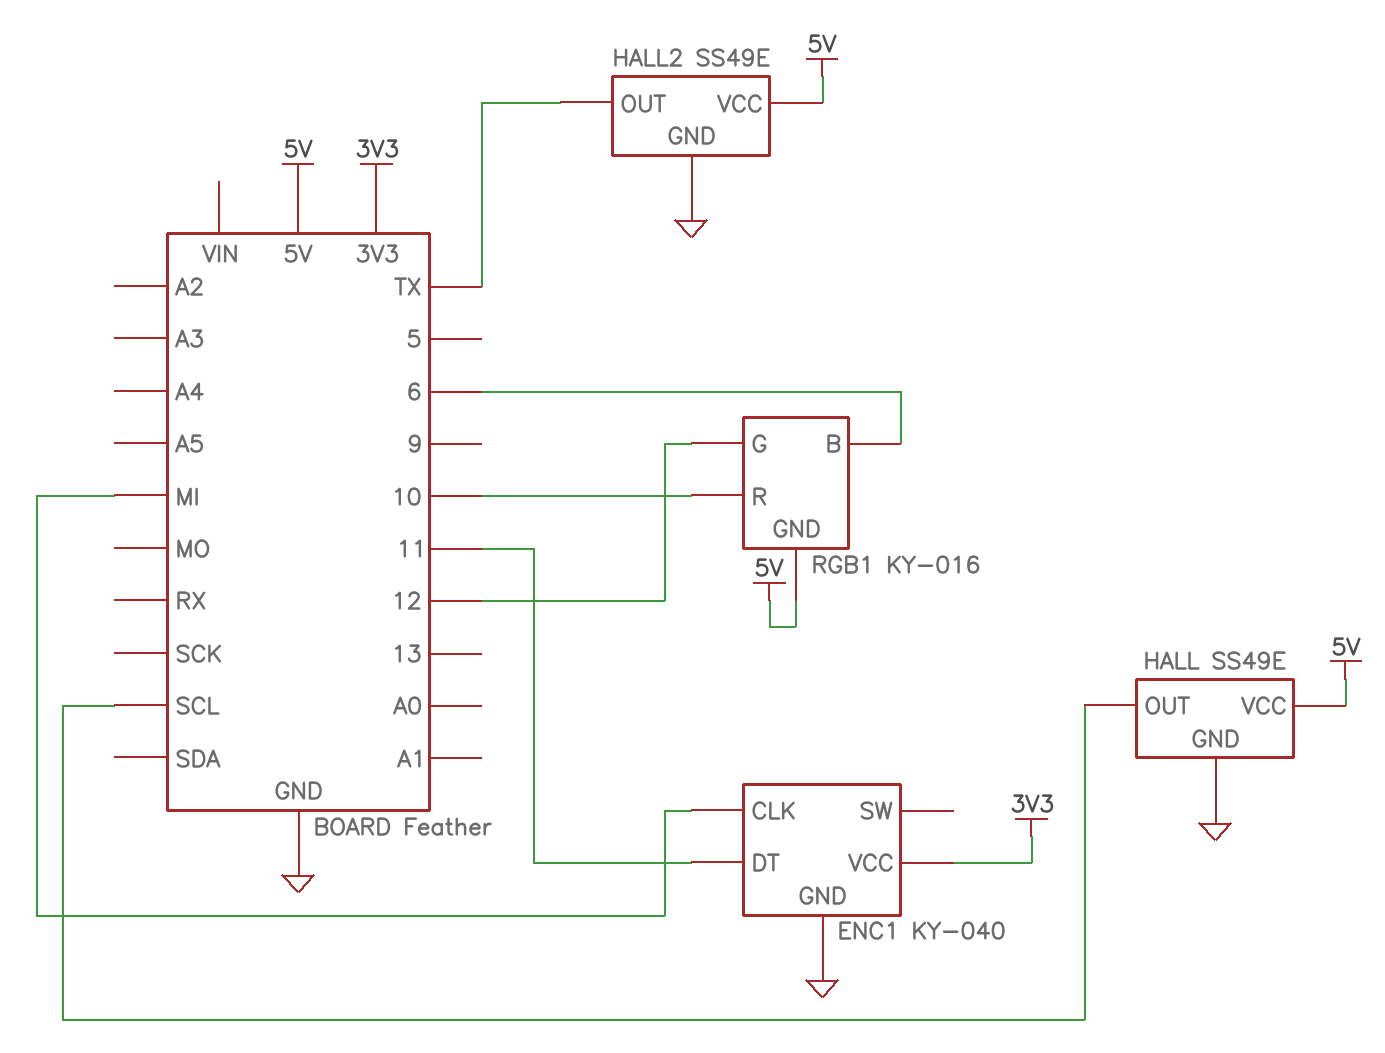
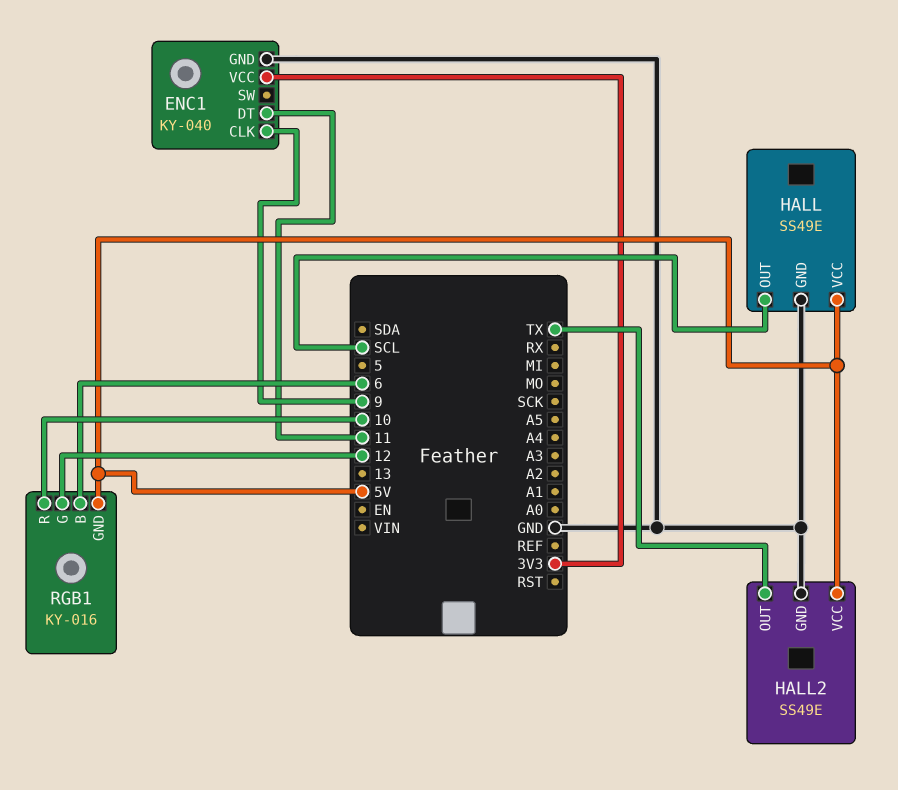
ENC1 pin CLK: MI -> 9

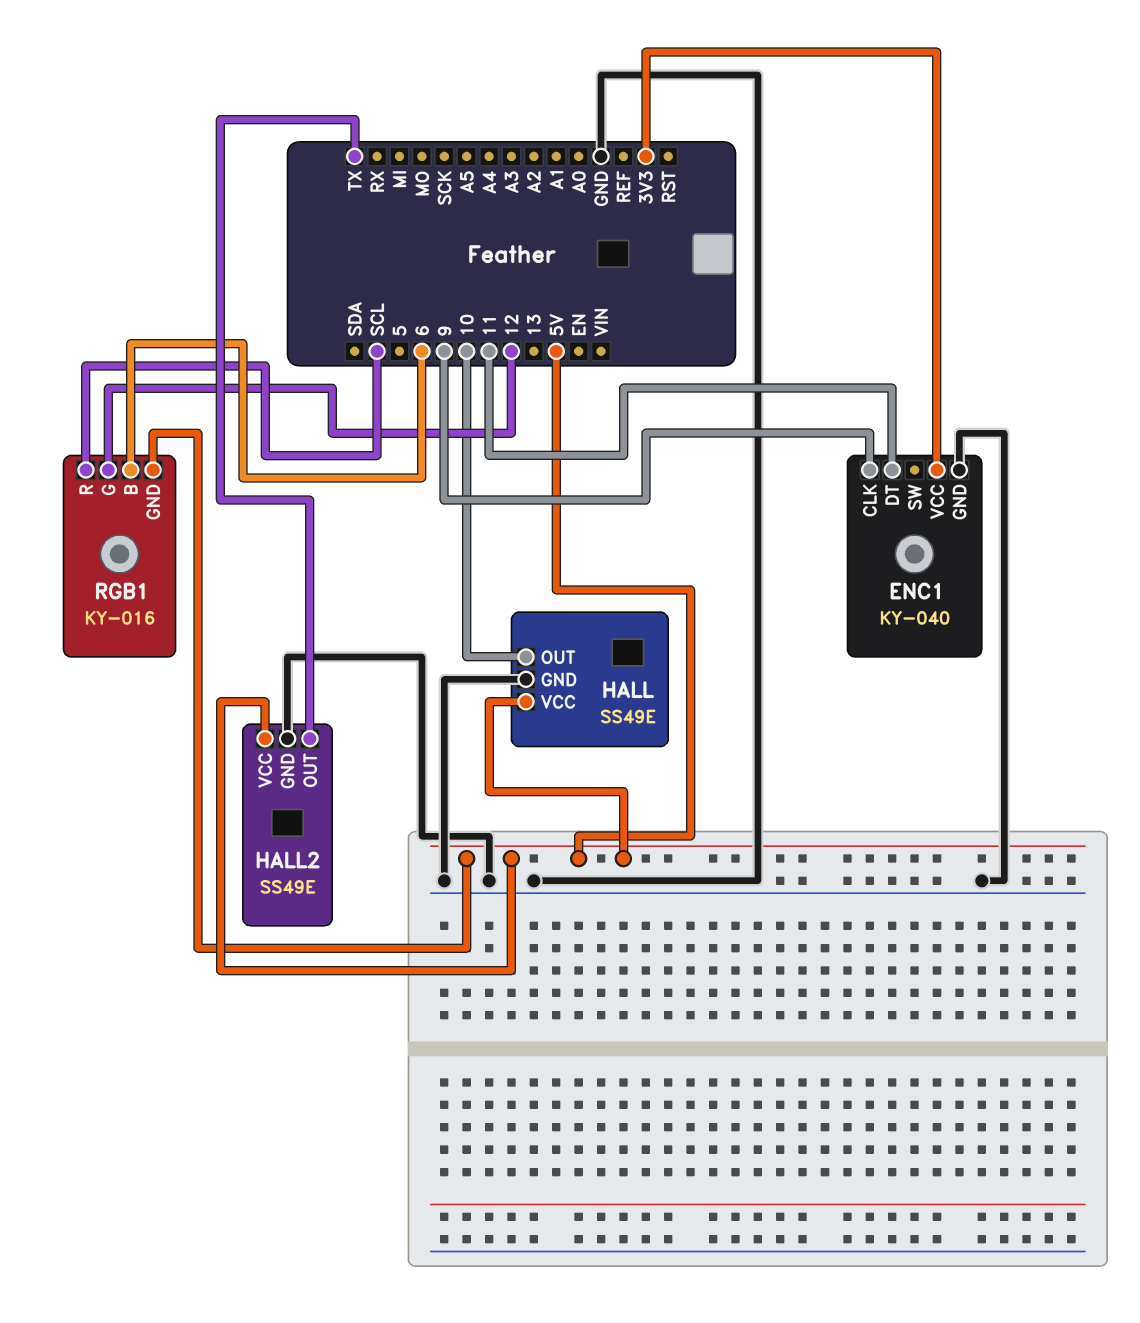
HALL pin OUT: SCL -> 10
RGB1 pin R: 10 -> SCL

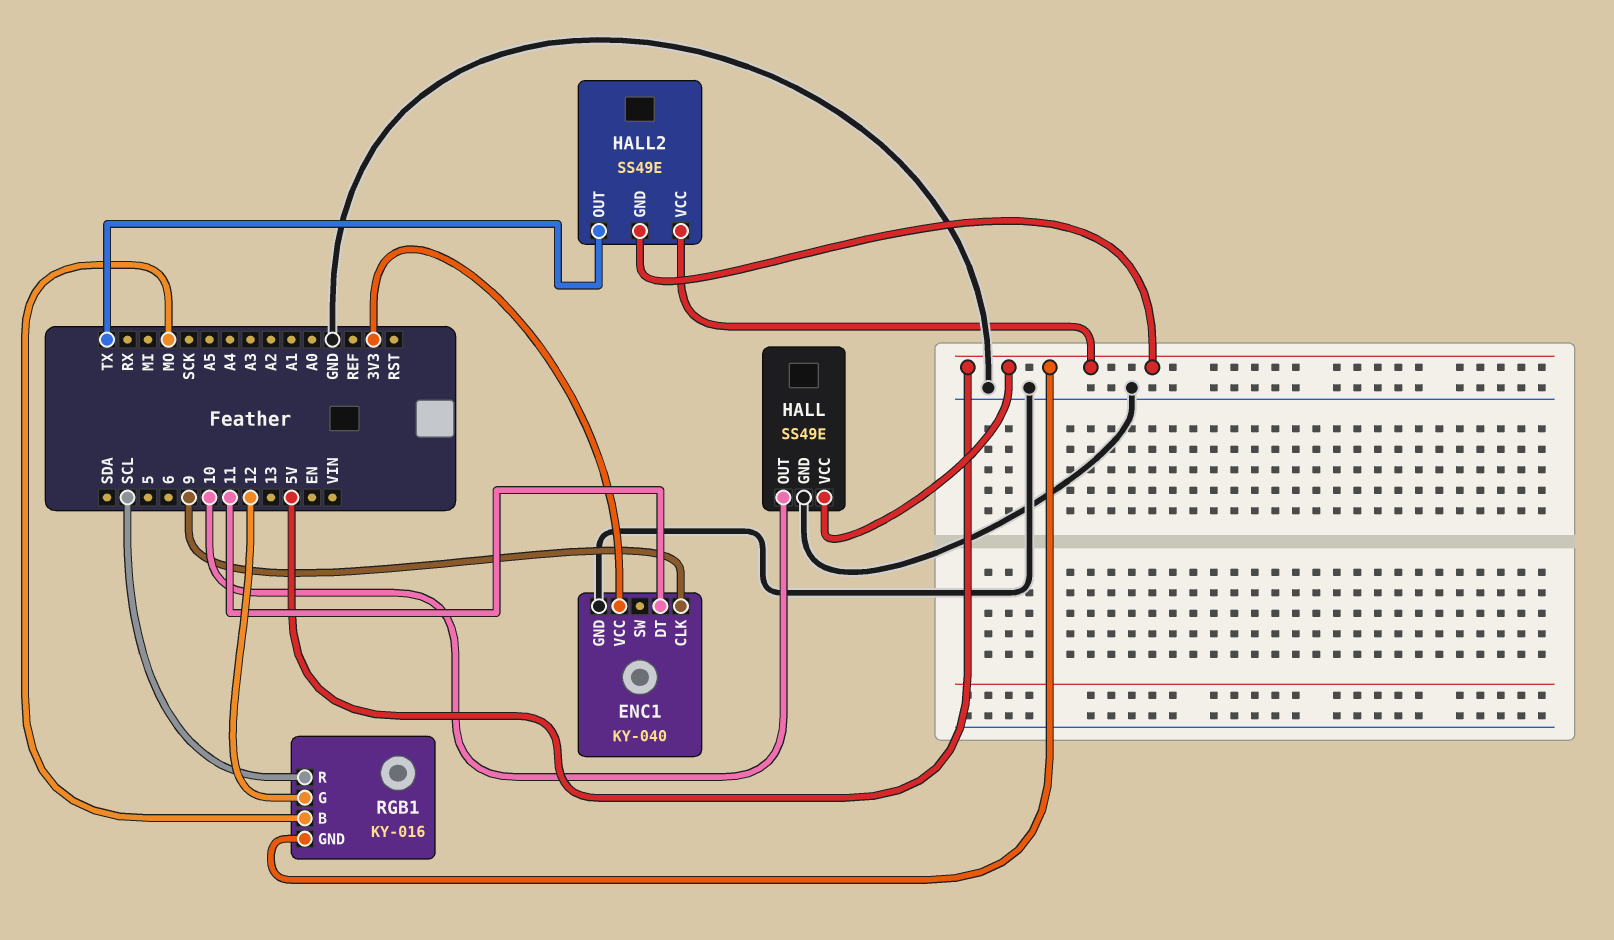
HALL2 pin GND: GND -> 5V
RGB1 pin B: 6 -> MO

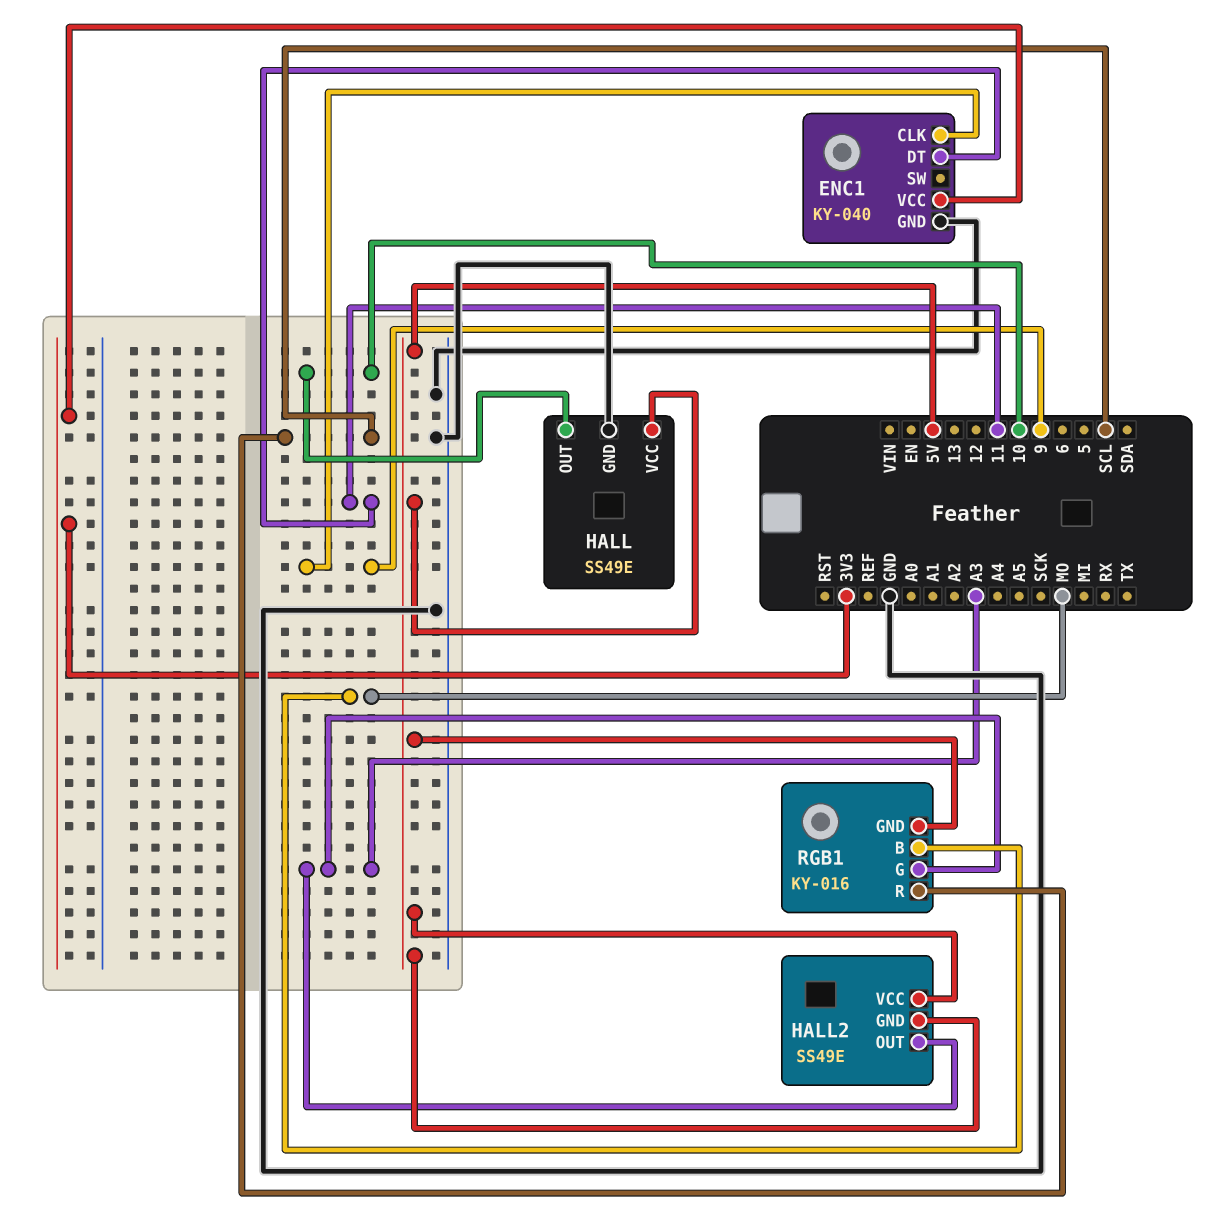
HALL2 pin OUT: TX -> A3
RGB1 pin G: 12 -> A3

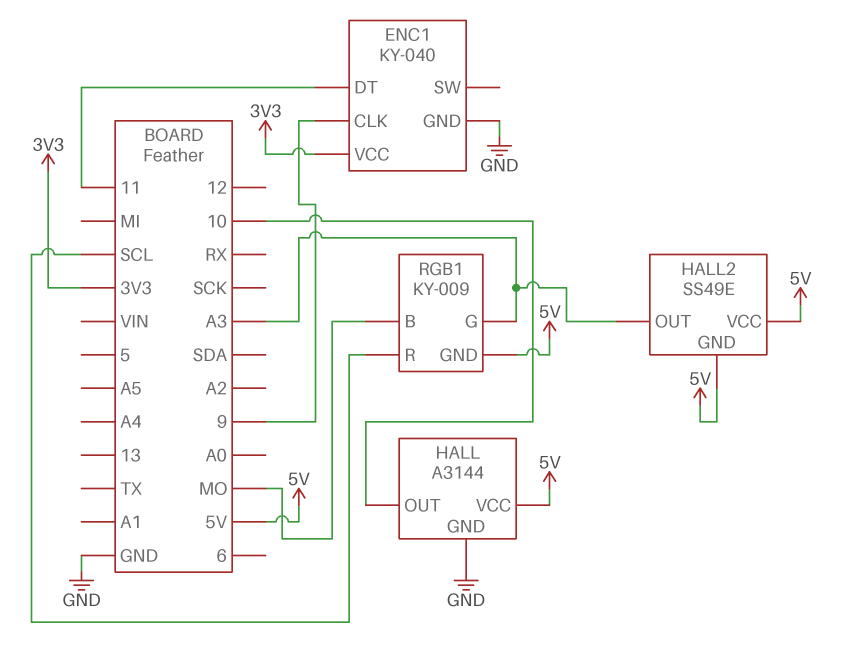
HALL: SS49E -> A3144
RGB1: KY-016 -> KY-009

